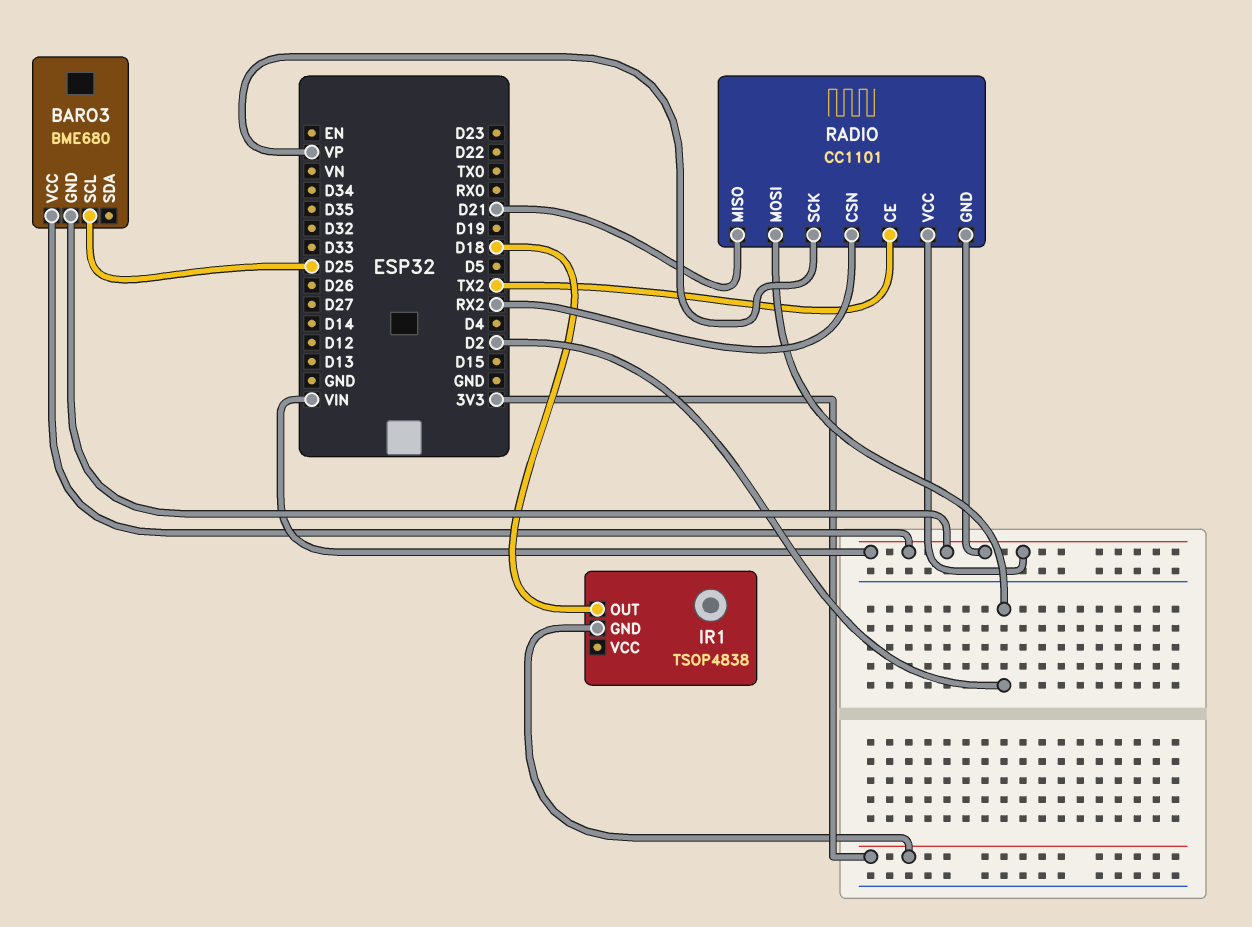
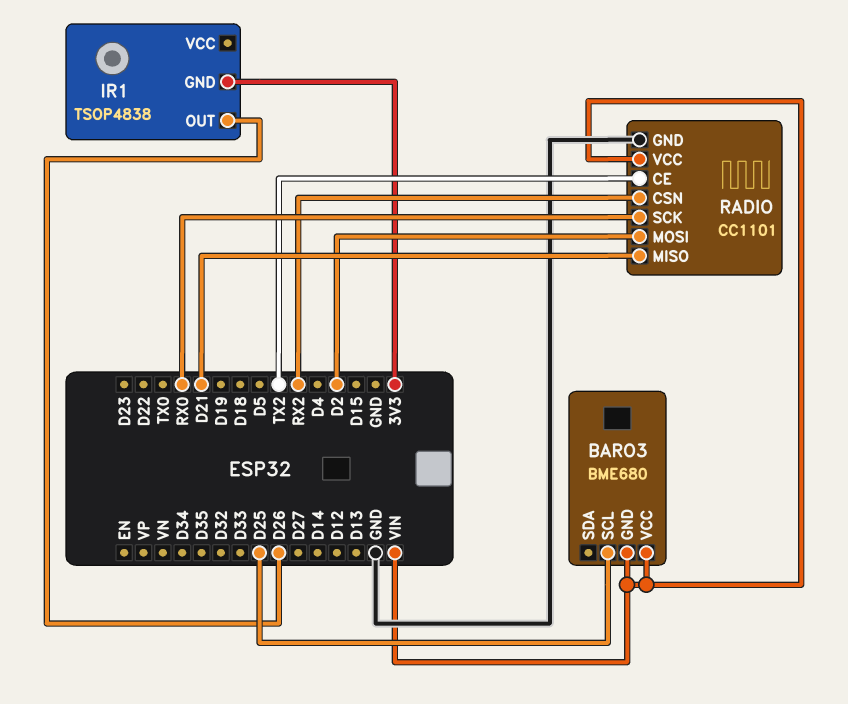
IR1 pin OUT: D18 -> D26
RADIO pin GND: VIN -> GND
RADIO pin SCK: VP -> RX0

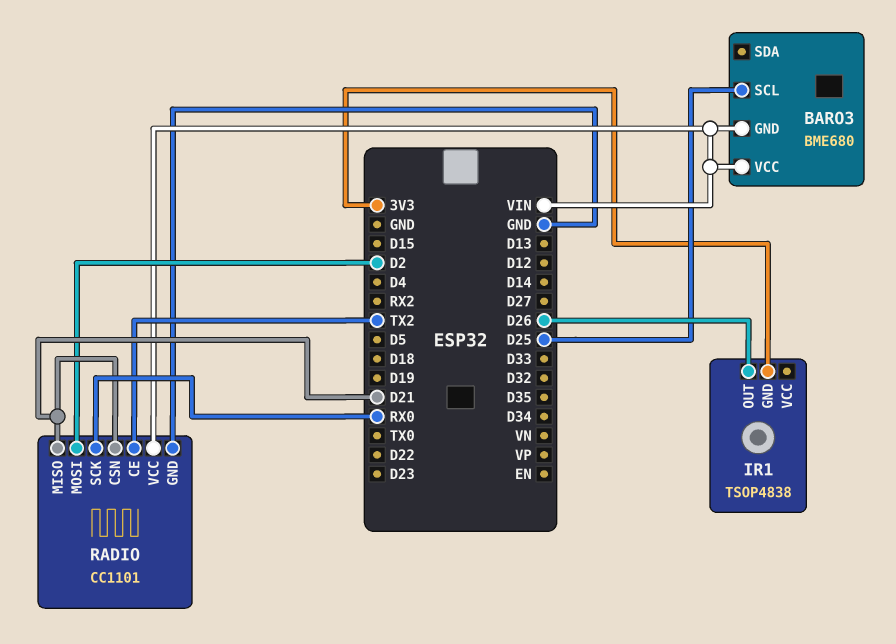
RADIO pin CSN: RX2 -> D21

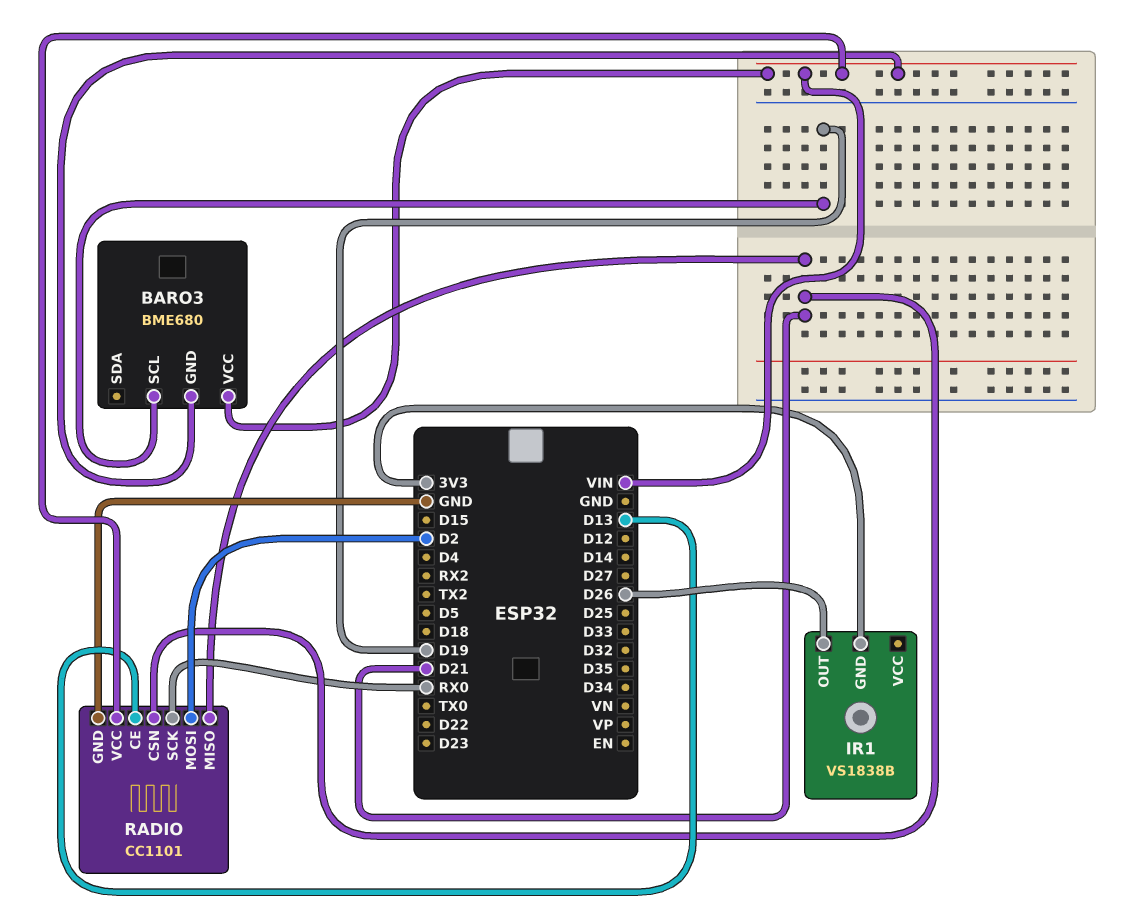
BARO3 pin SCL: D25 -> D19
IR1: TSOP4838 -> VS1838B
RADIO pin CE: TX2 -> D13

